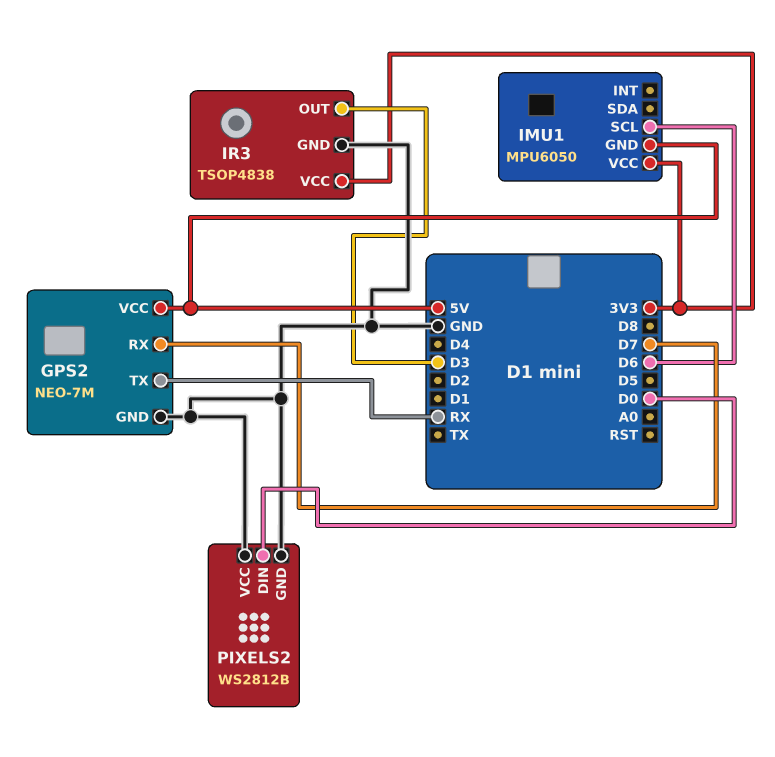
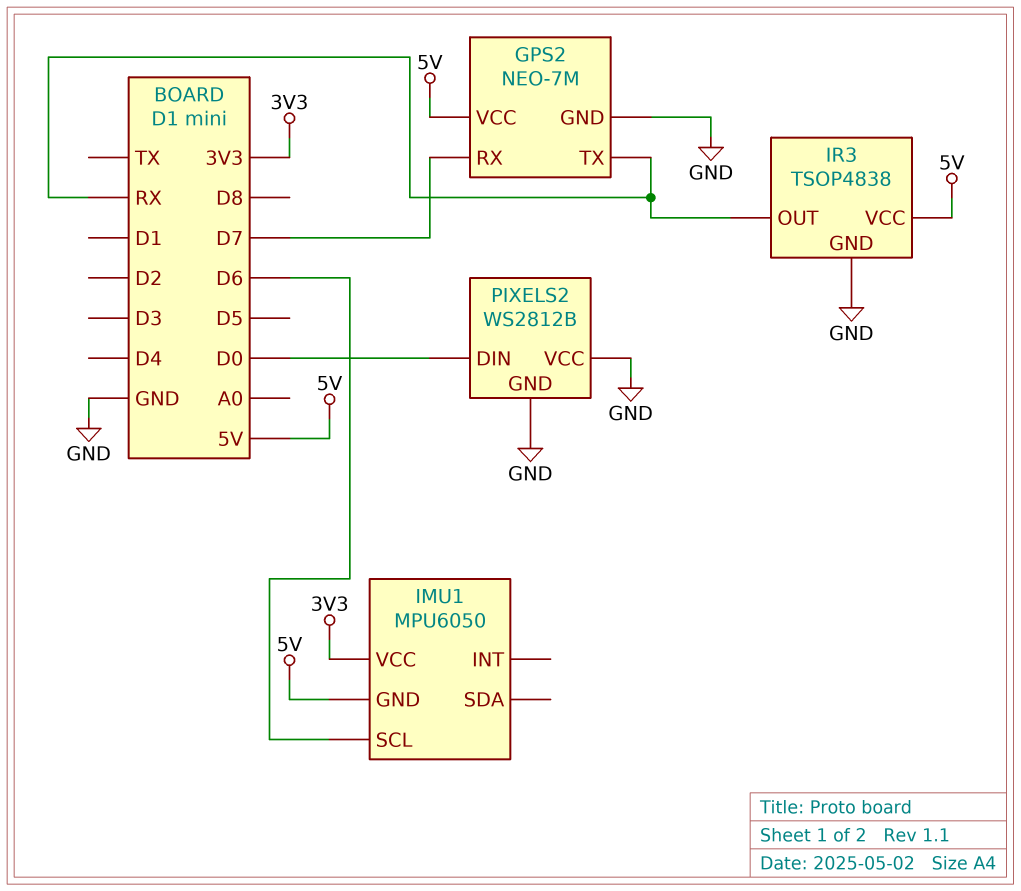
IR3 pin OUT: D3 -> RX
IR3 pin VCC: 3V3 -> 5V

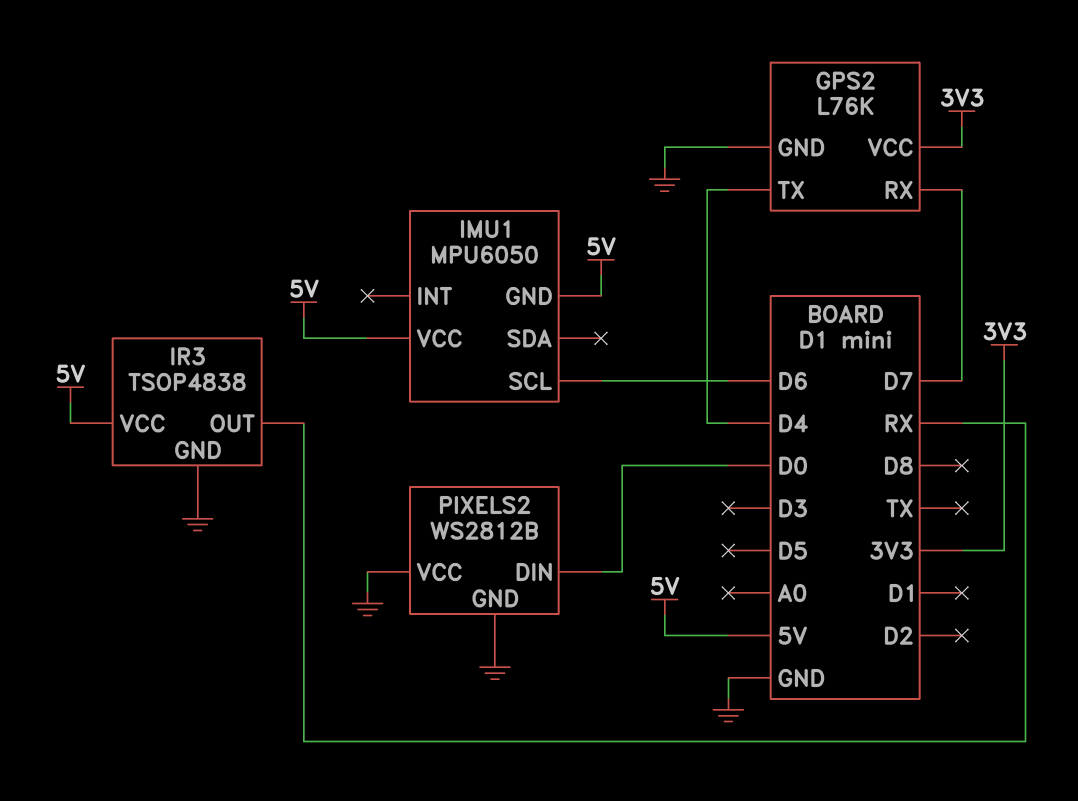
GPS2: NEO-7M -> L76K
GPS2 pin TX: RX -> D4
GPS2 pin VCC: 5V -> 3V3
IMU1 pin VCC: 3V3 -> 5V

